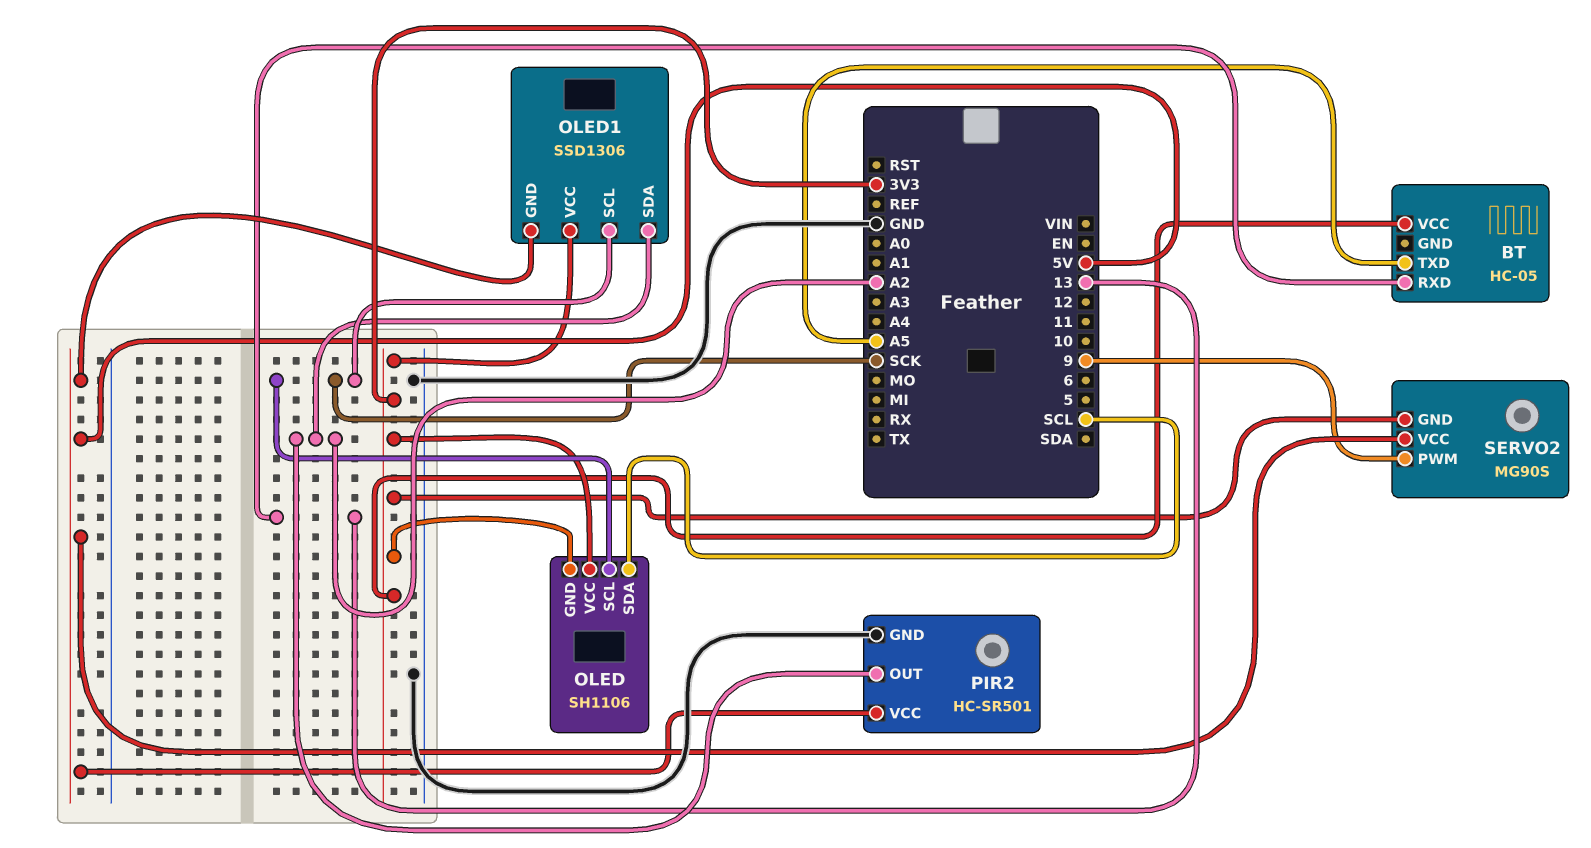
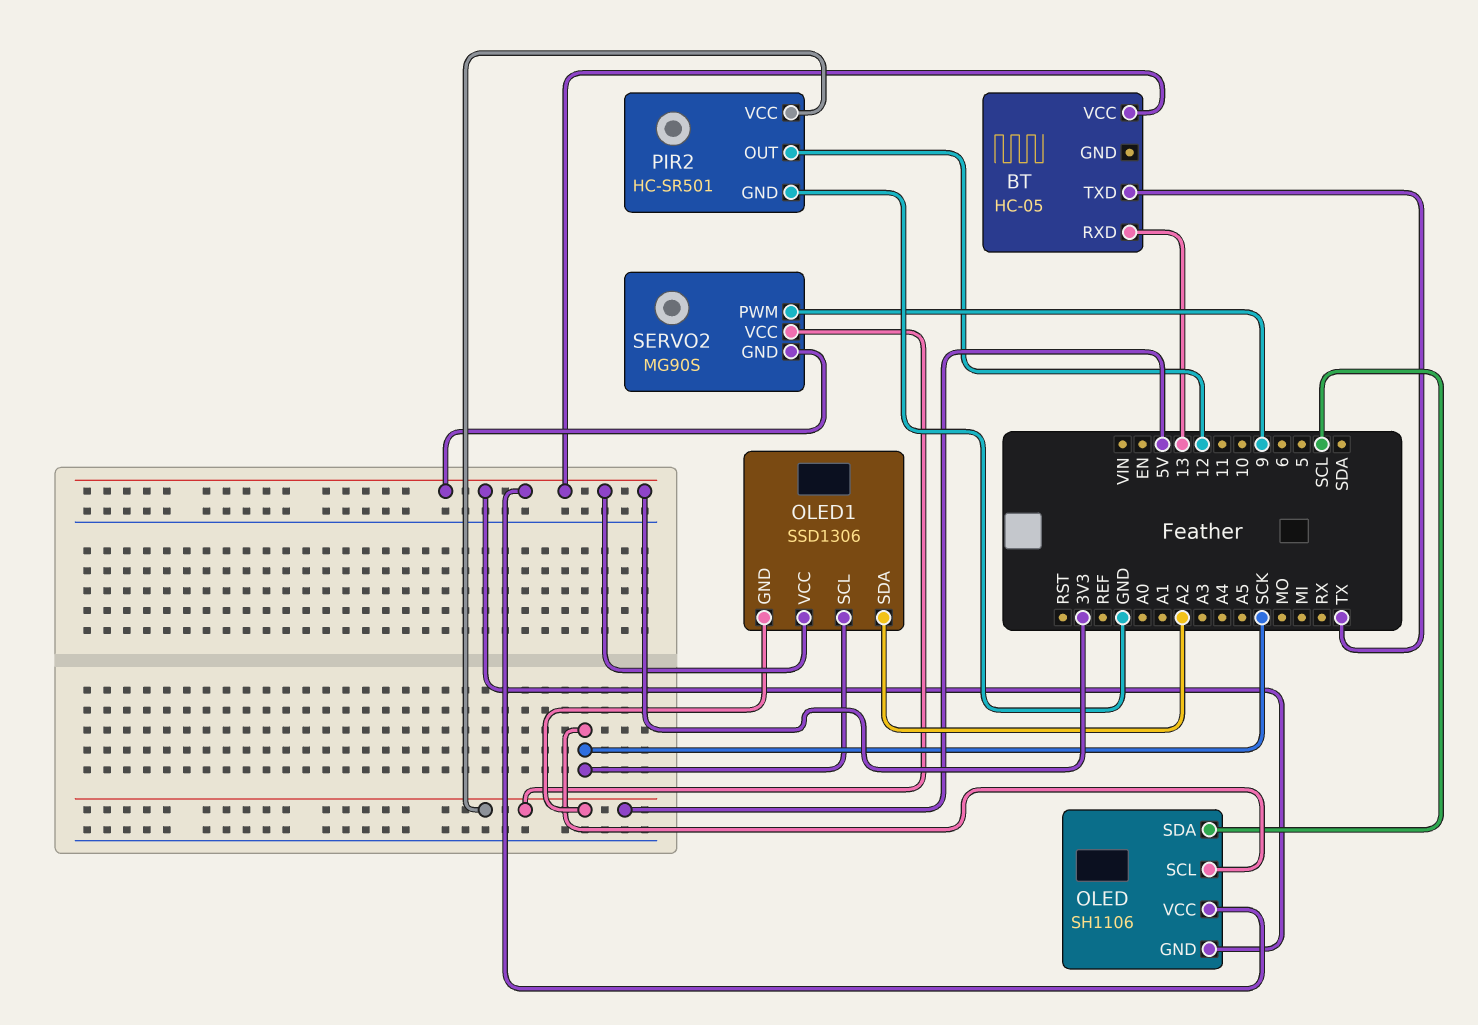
BT pin TXD: A5 -> TX
PIR2 pin OUT: A2 -> 12

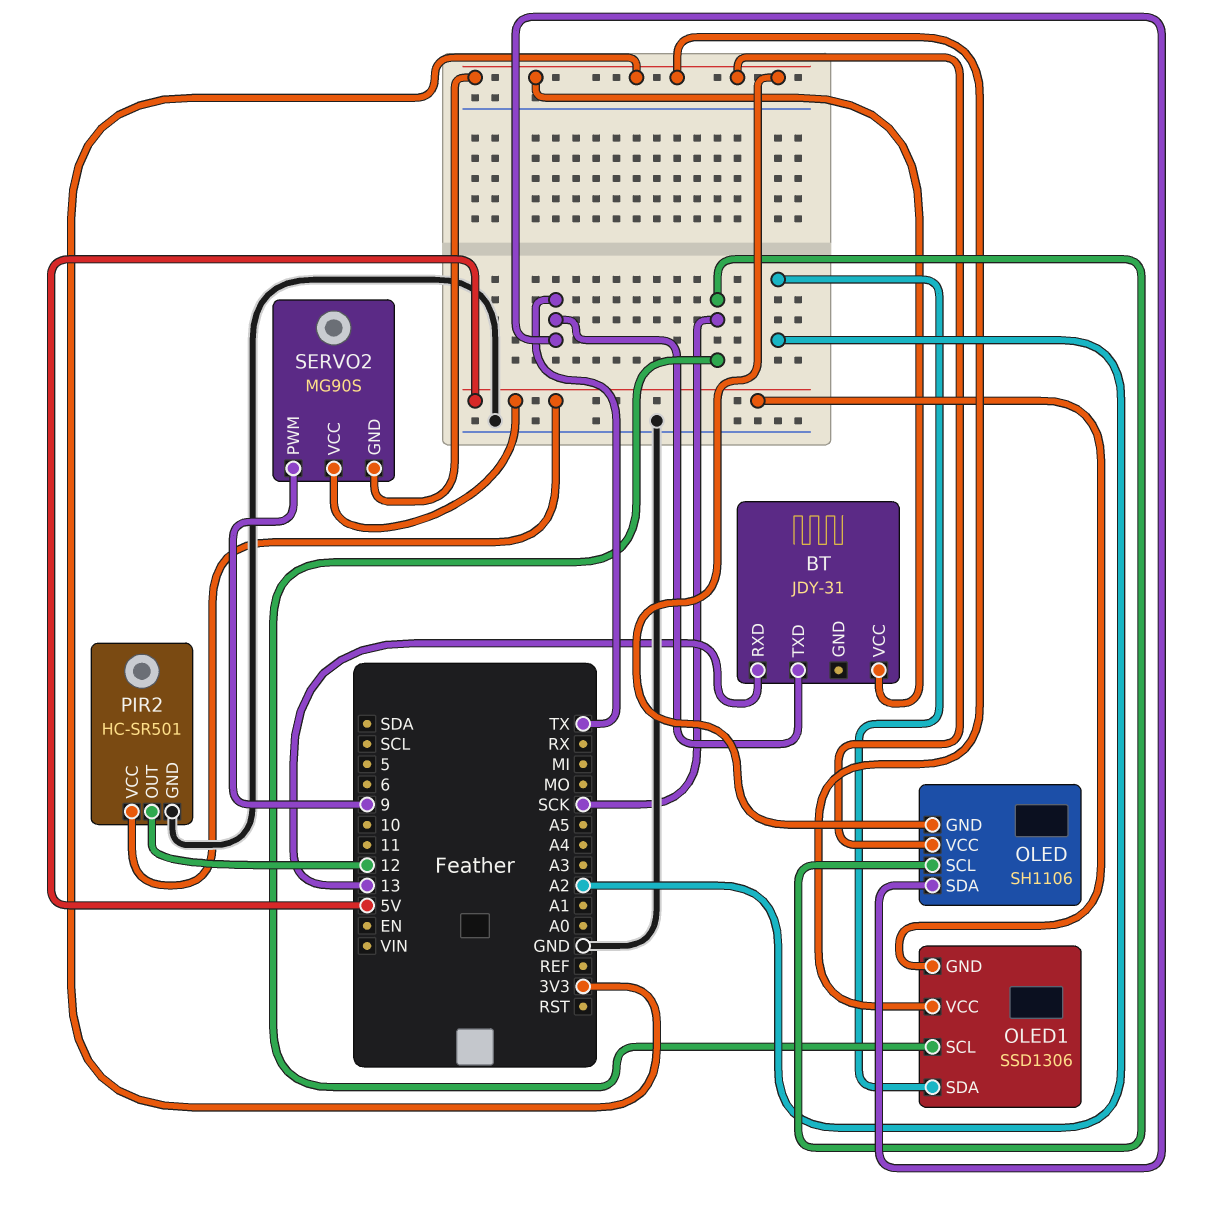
BT: HC-05 -> JDY-31
OLED pin SDA: SCL -> TX

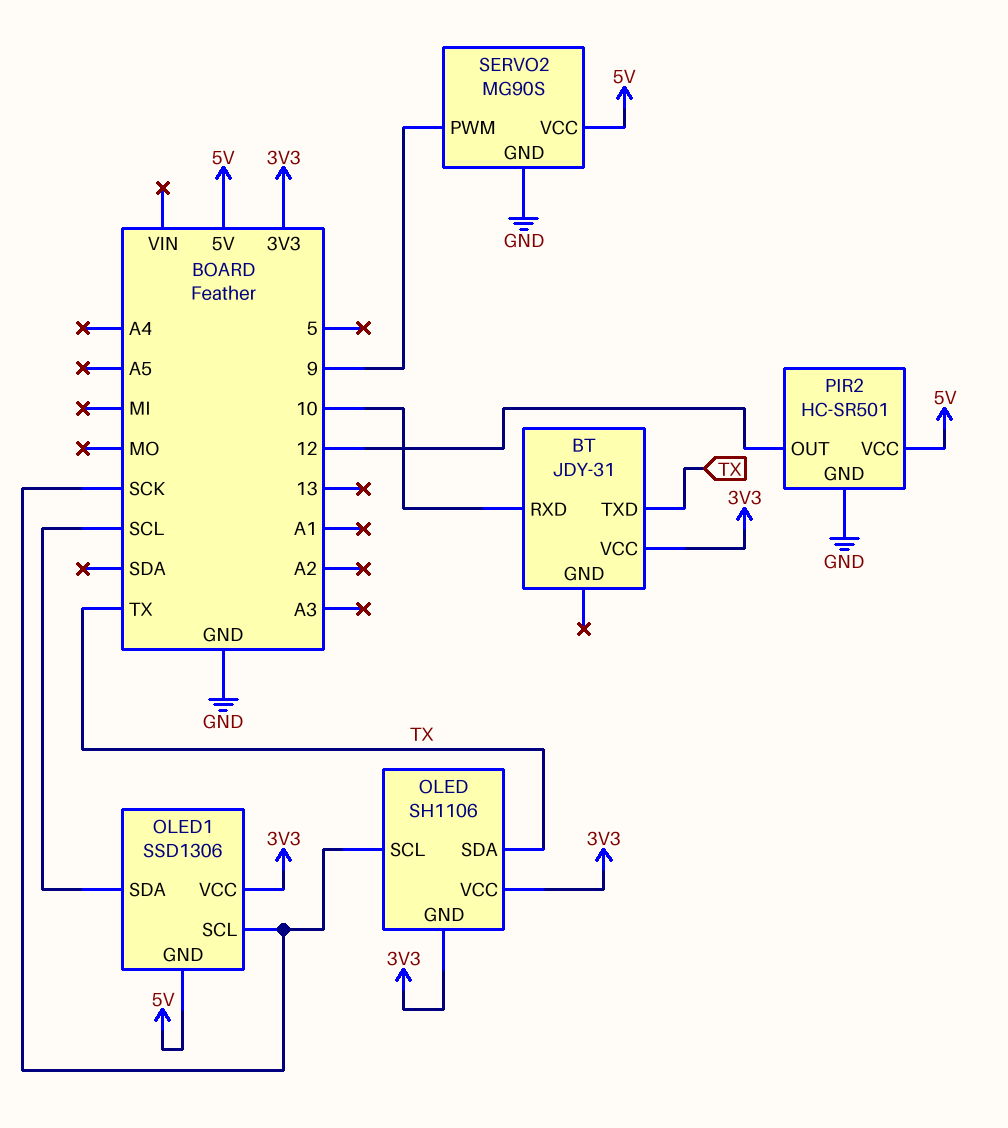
BT pin RXD: 13 -> 10
OLED1 pin SDA: A2 -> SCL
SERVO2 pin GND: 3V3 -> GND

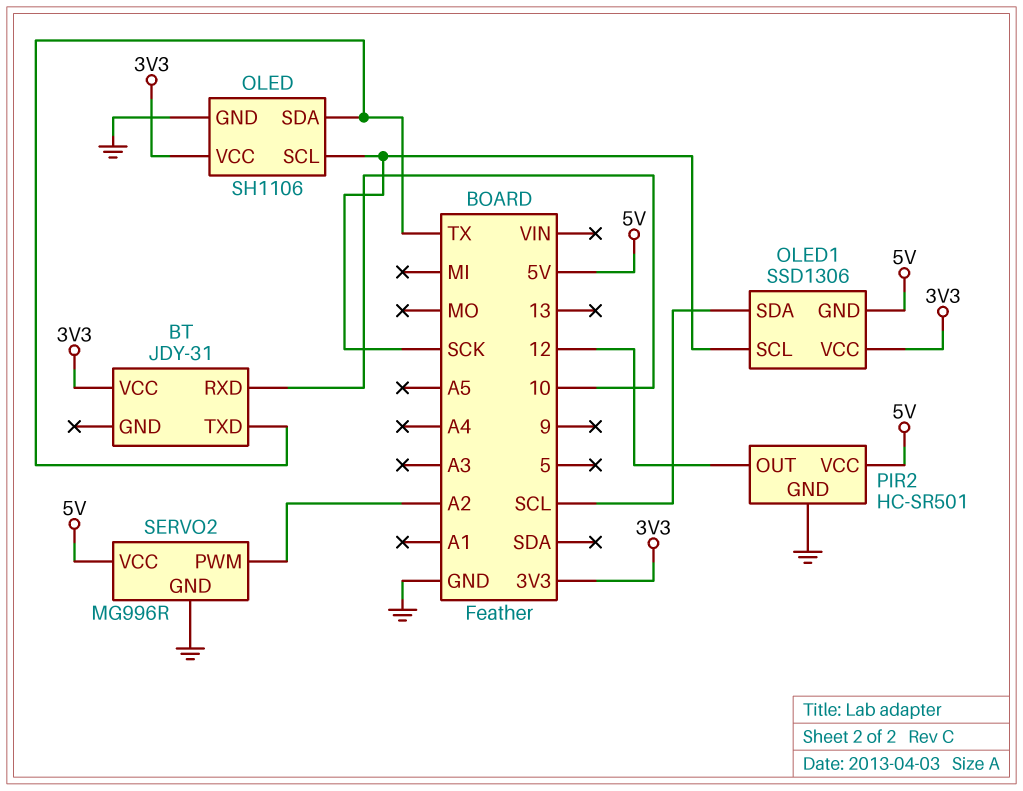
OLED pin GND: 3V3 -> GND
SERVO2: MG90S -> MG996R
SERVO2 pin PWM: 9 -> A2

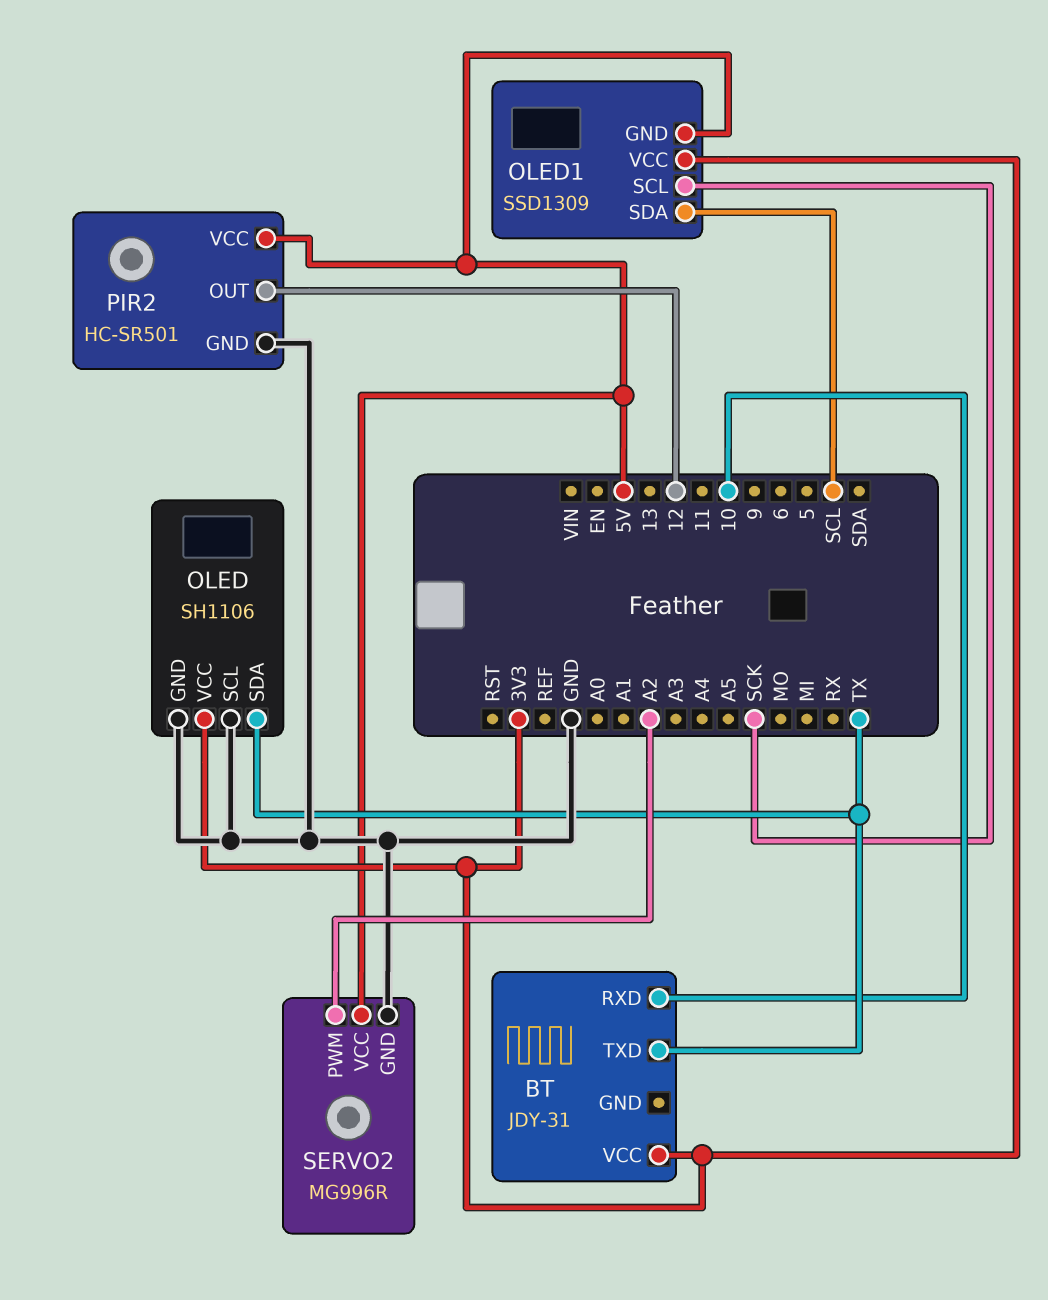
OLED pin SCL: SCK -> GND
OLED1: SSD1306 -> SSD1309

